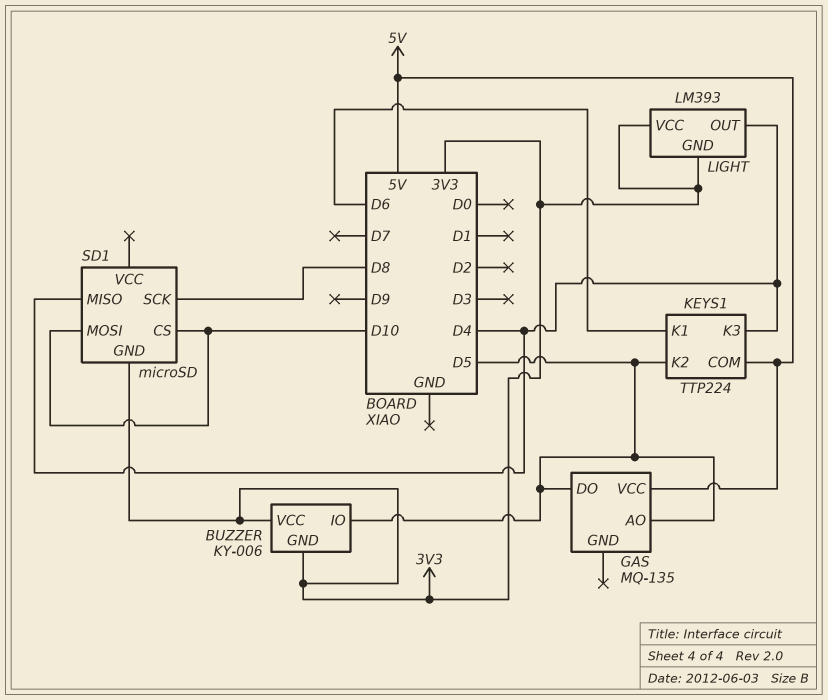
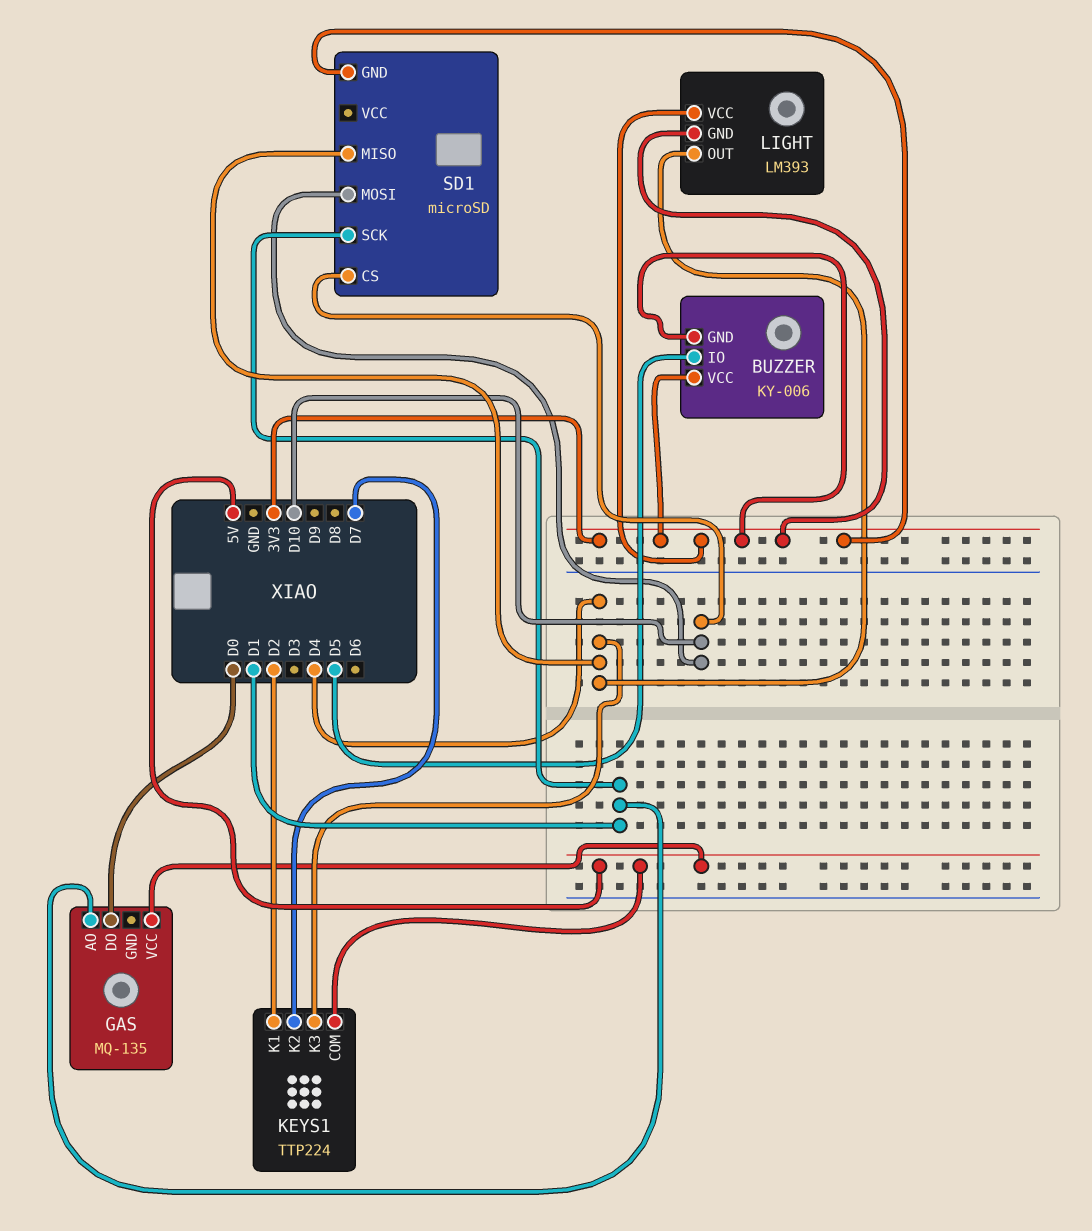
GAS pin AO: D5 -> D1
GAS pin DO: D5 -> D0
KEYS1 pin K1: D6 -> D2
KEYS1 pin K2: D5 -> D7
SD1 pin SCK: D8 -> D1

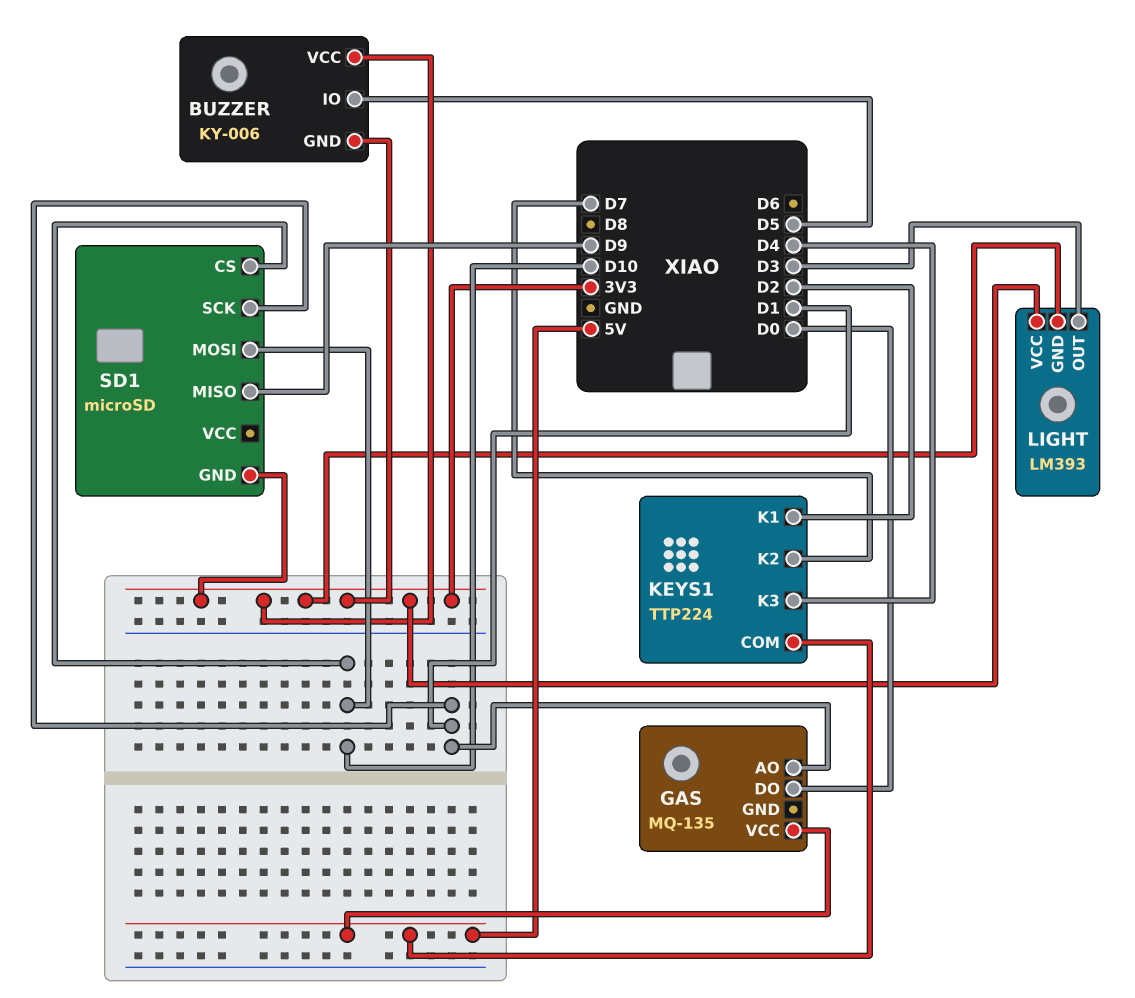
LIGHT pin OUT: D4 -> D3
SD1 pin MISO: D4 -> D9

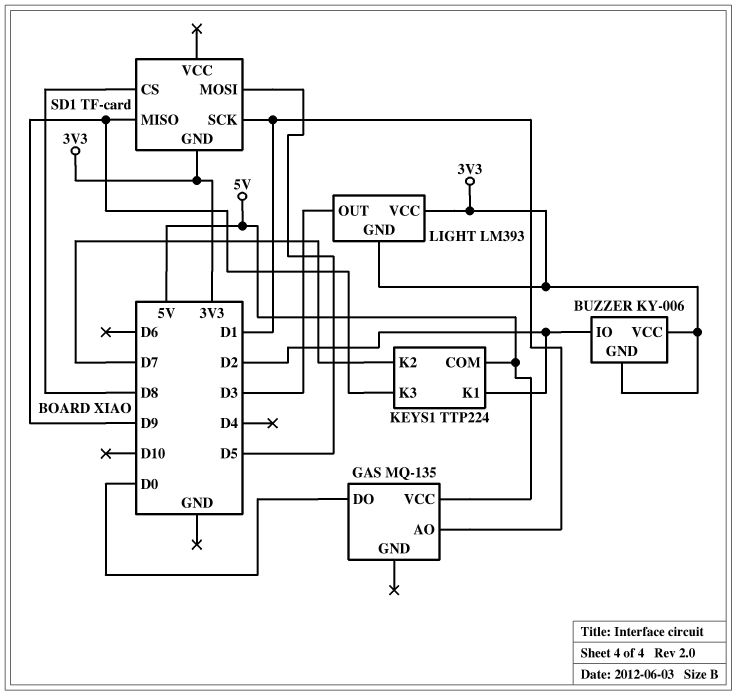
BUZZER pin IO: D5 -> D2
KEYS1 pin K3: D4 -> D9
SD1: microSD -> TF-card
SD1 pin CS: D10 -> D8
SD1 pin MOSI: D10 -> D5

